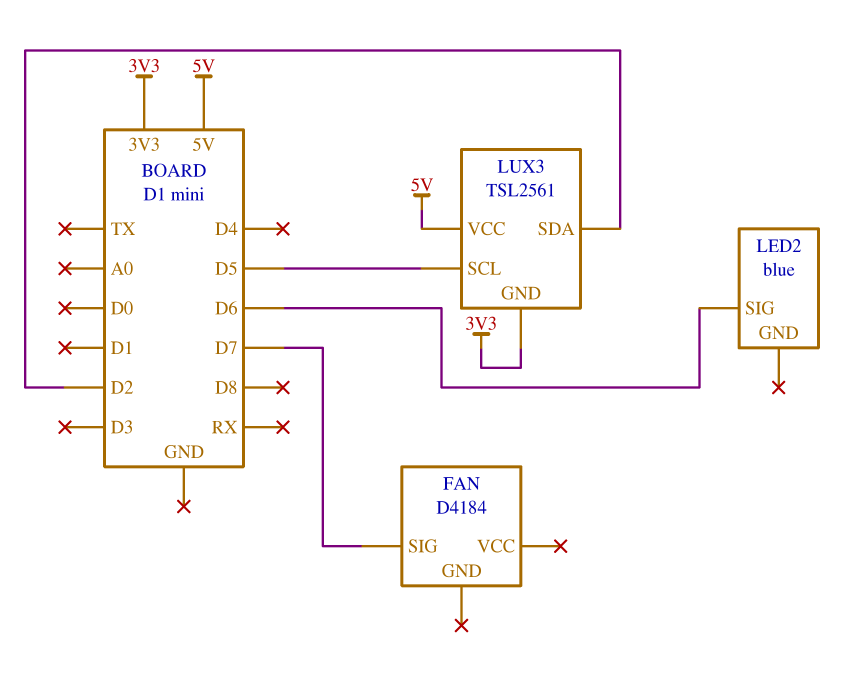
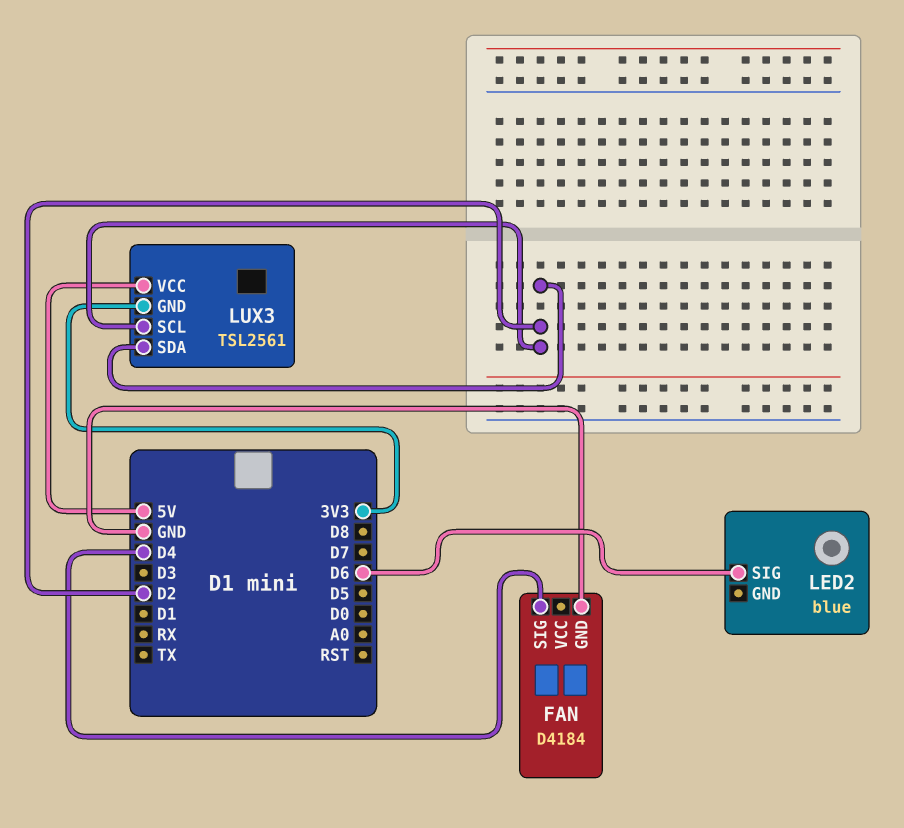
FAN pin GND: none -> GND
FAN pin SIG: D7 -> D4
LUX3 pin SCL: D5 -> D2

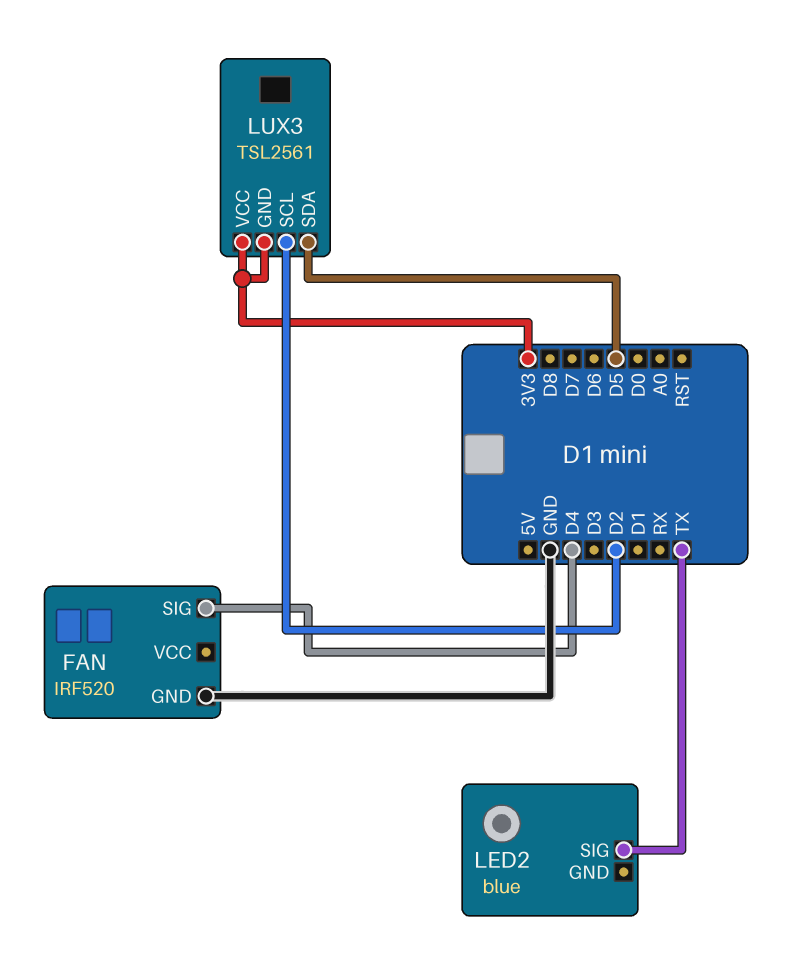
FAN: D4184 -> IRF520
LED2 pin SIG: D6 -> TX
LUX3 pin SDA: D2 -> D5
LUX3 pin VCC: 5V -> 3V3

